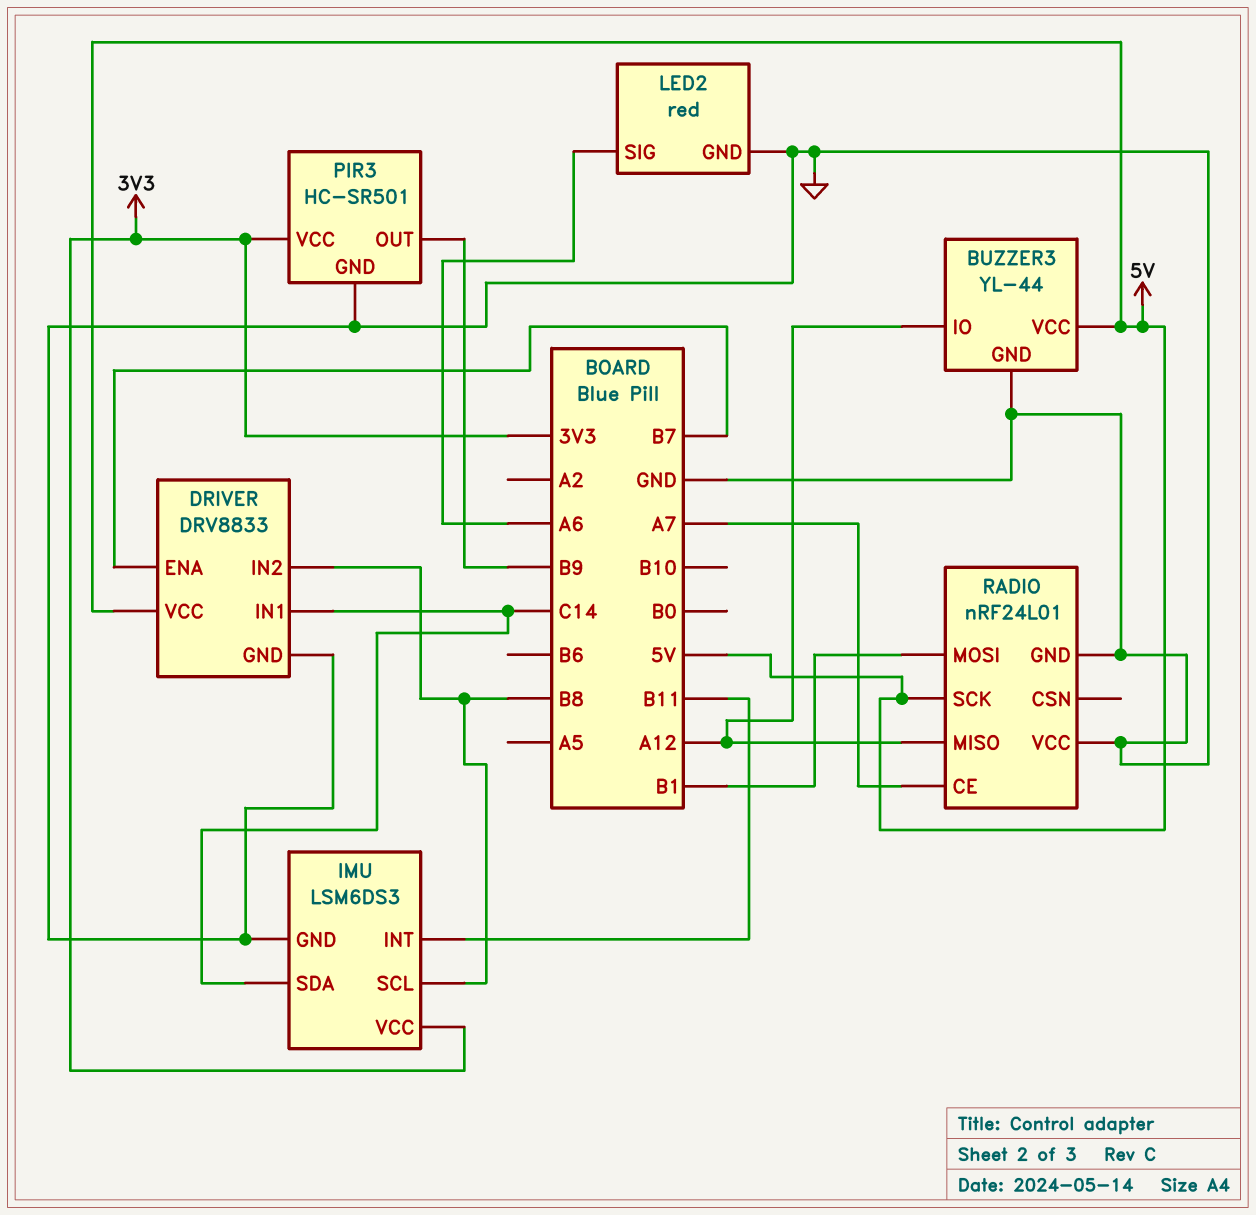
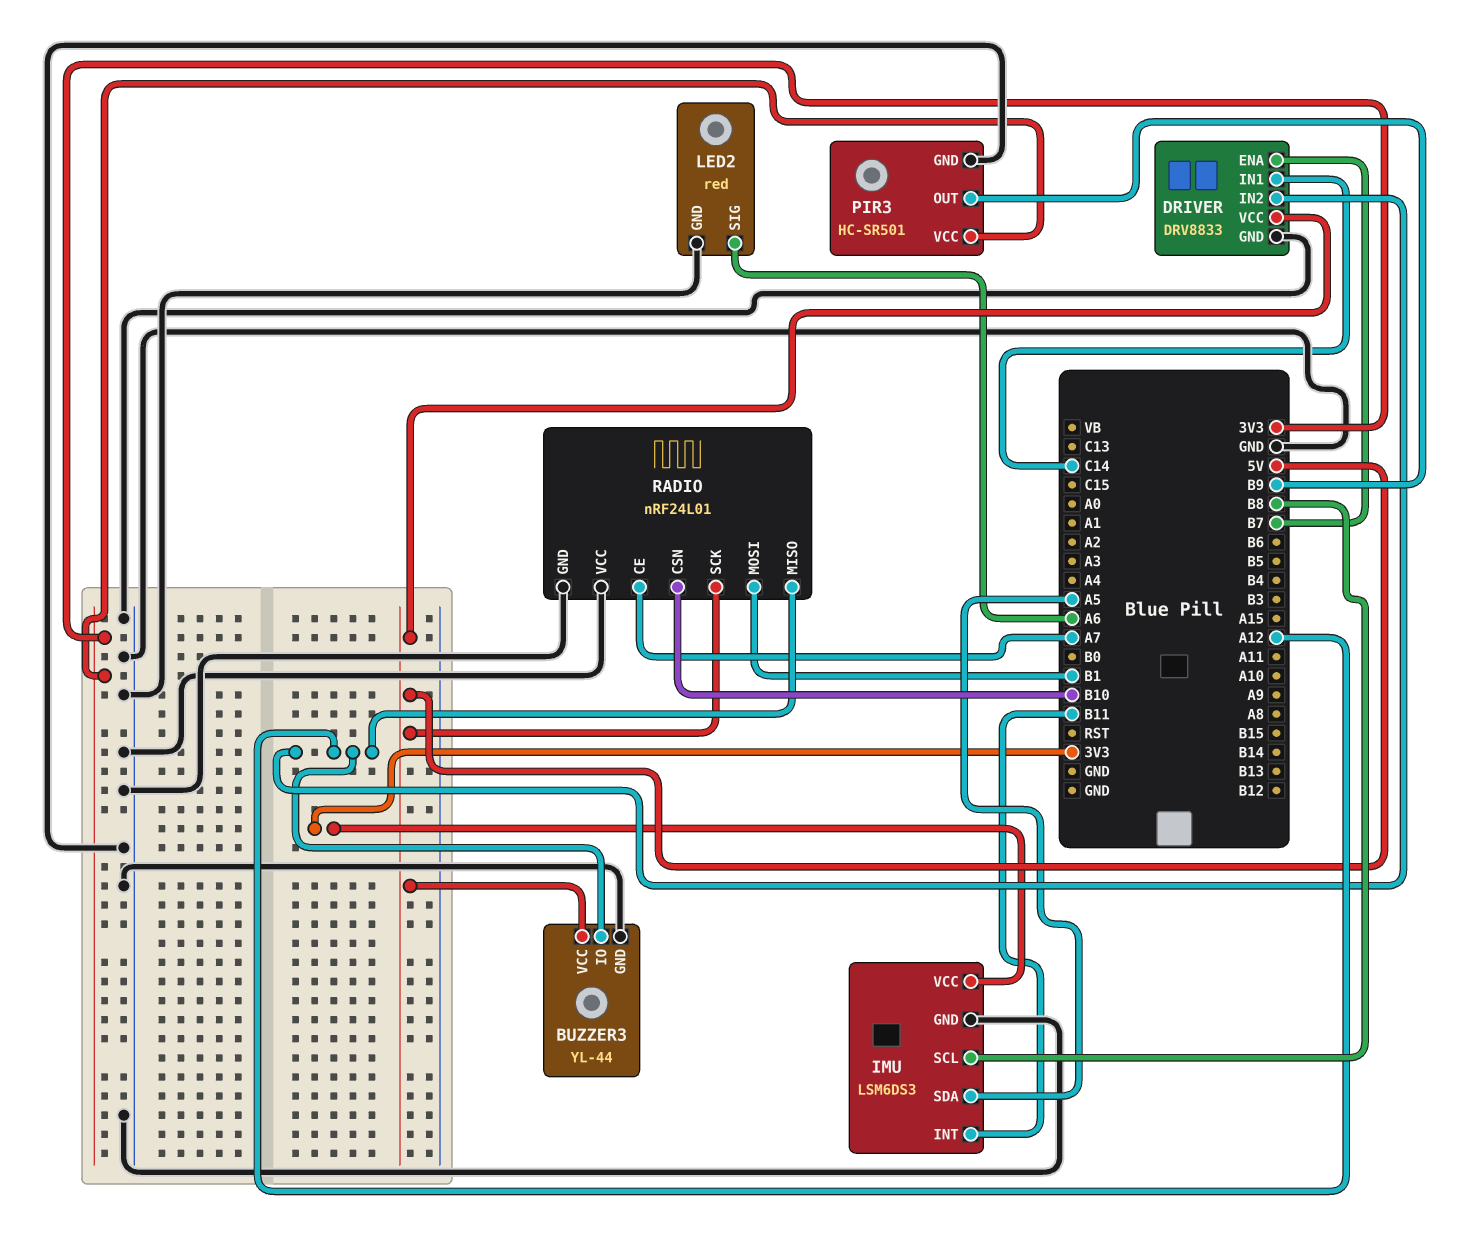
DRIVER pin IN2: B8 -> A12
IMU pin SDA: C14 -> A5
RADIO pin CSN: none -> B10

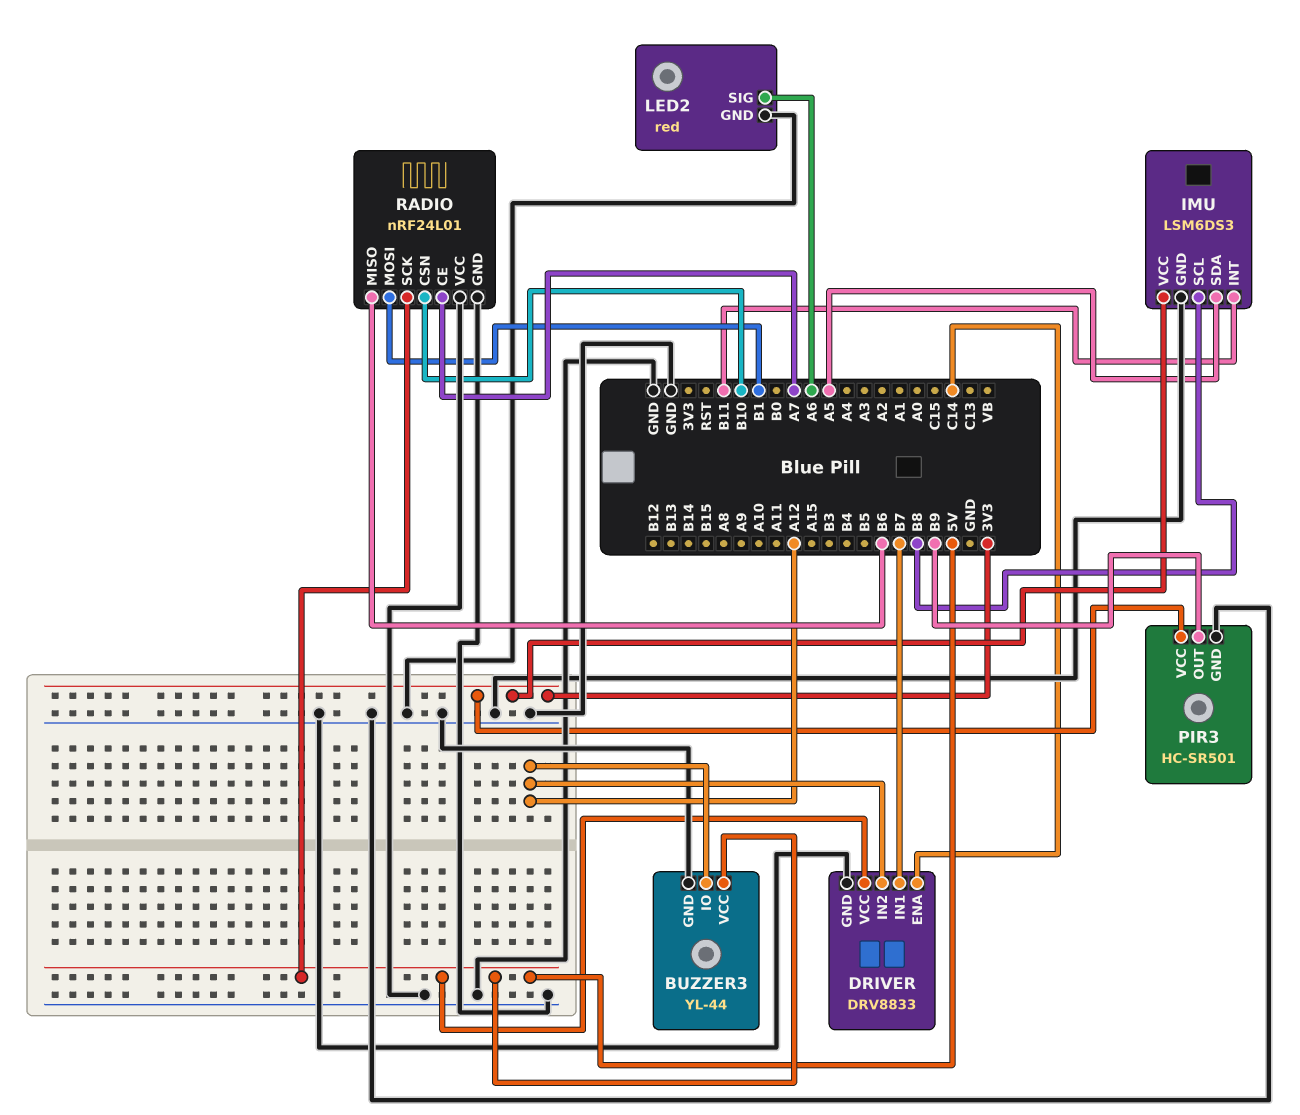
DRIVER pin ENA: B7 -> C14
DRIVER pin IN1: C14 -> B7
RADIO pin MISO: A12 -> B6

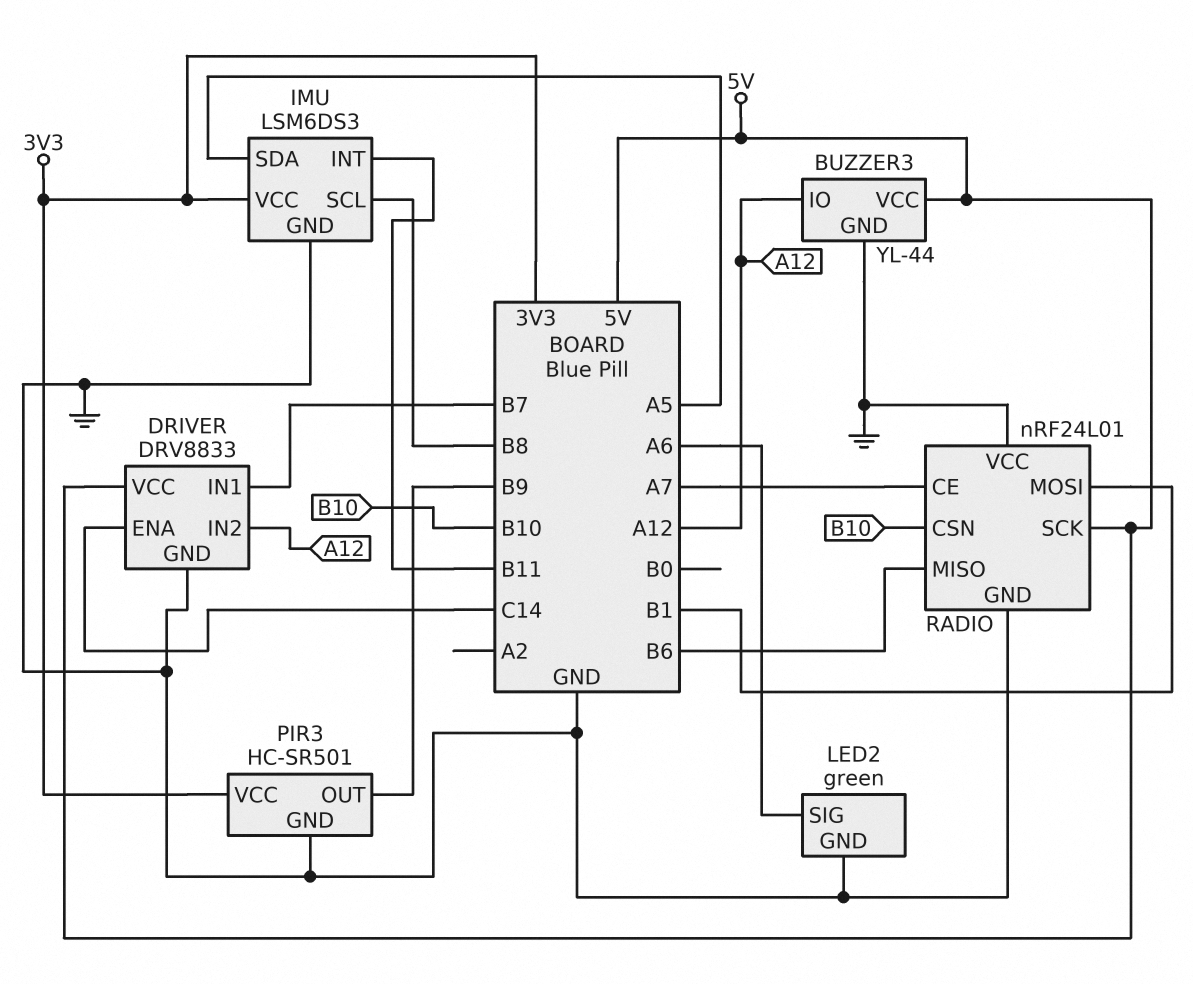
LED2: red -> green

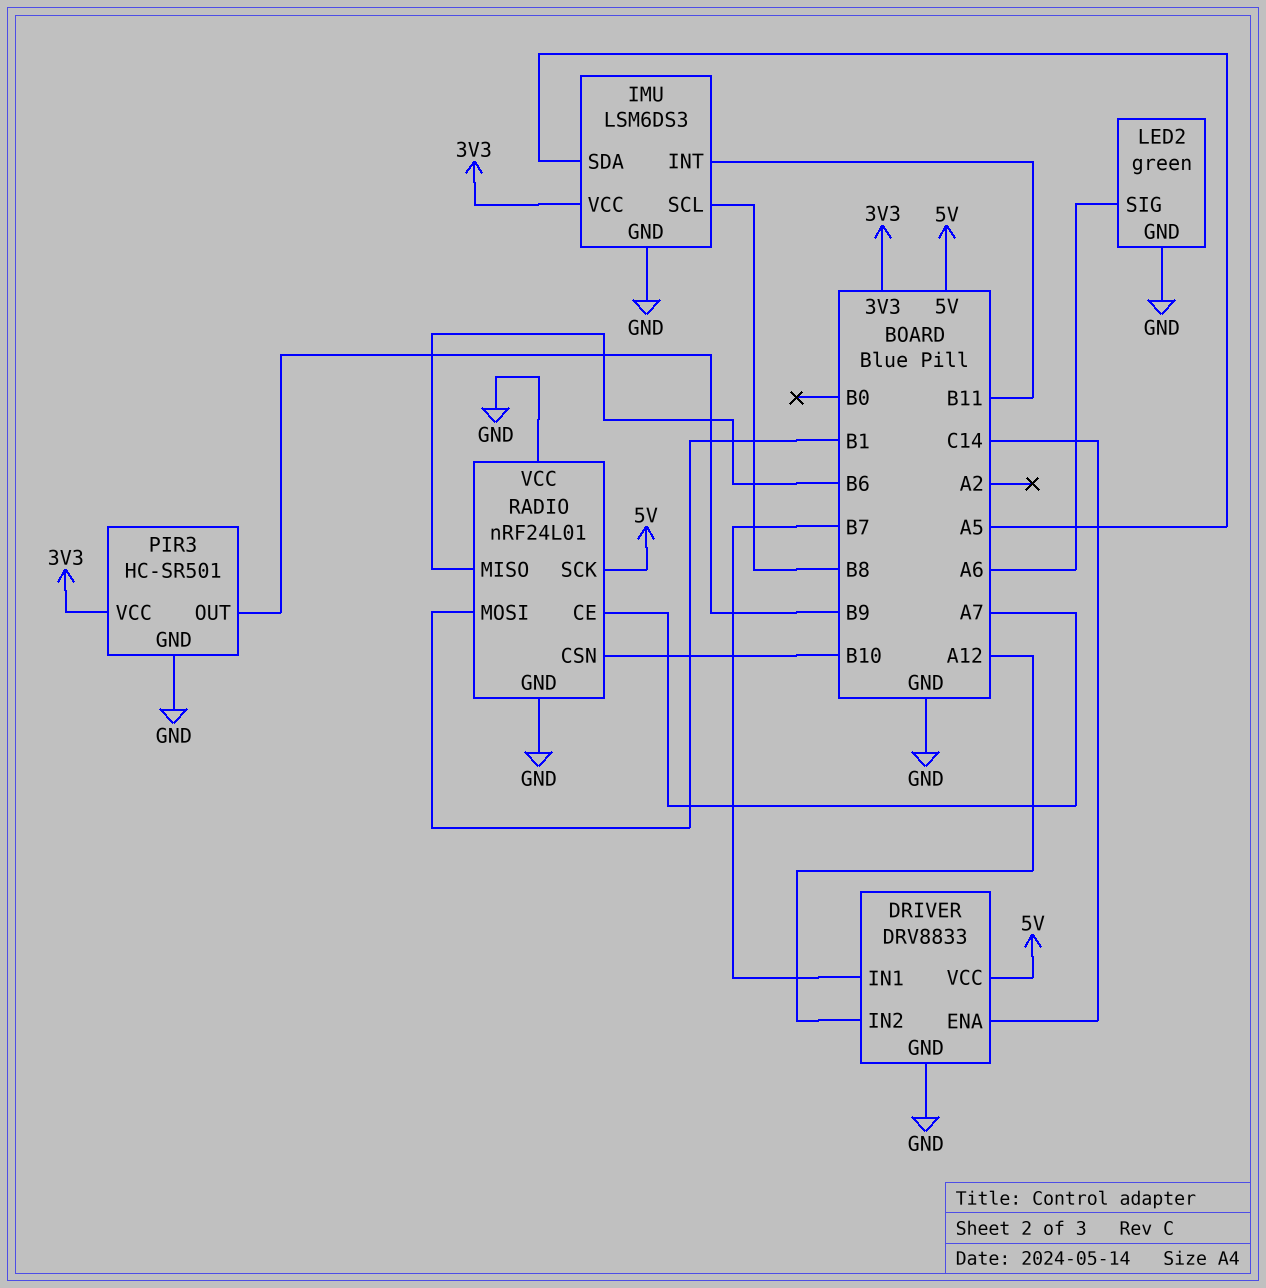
BUZZER3: YL-44 -> none
BUZZER3 pin GND: GND -> none
BUZZER3 pin IO: A12 -> none
BUZZER3 pin VCC: 5V -> none

